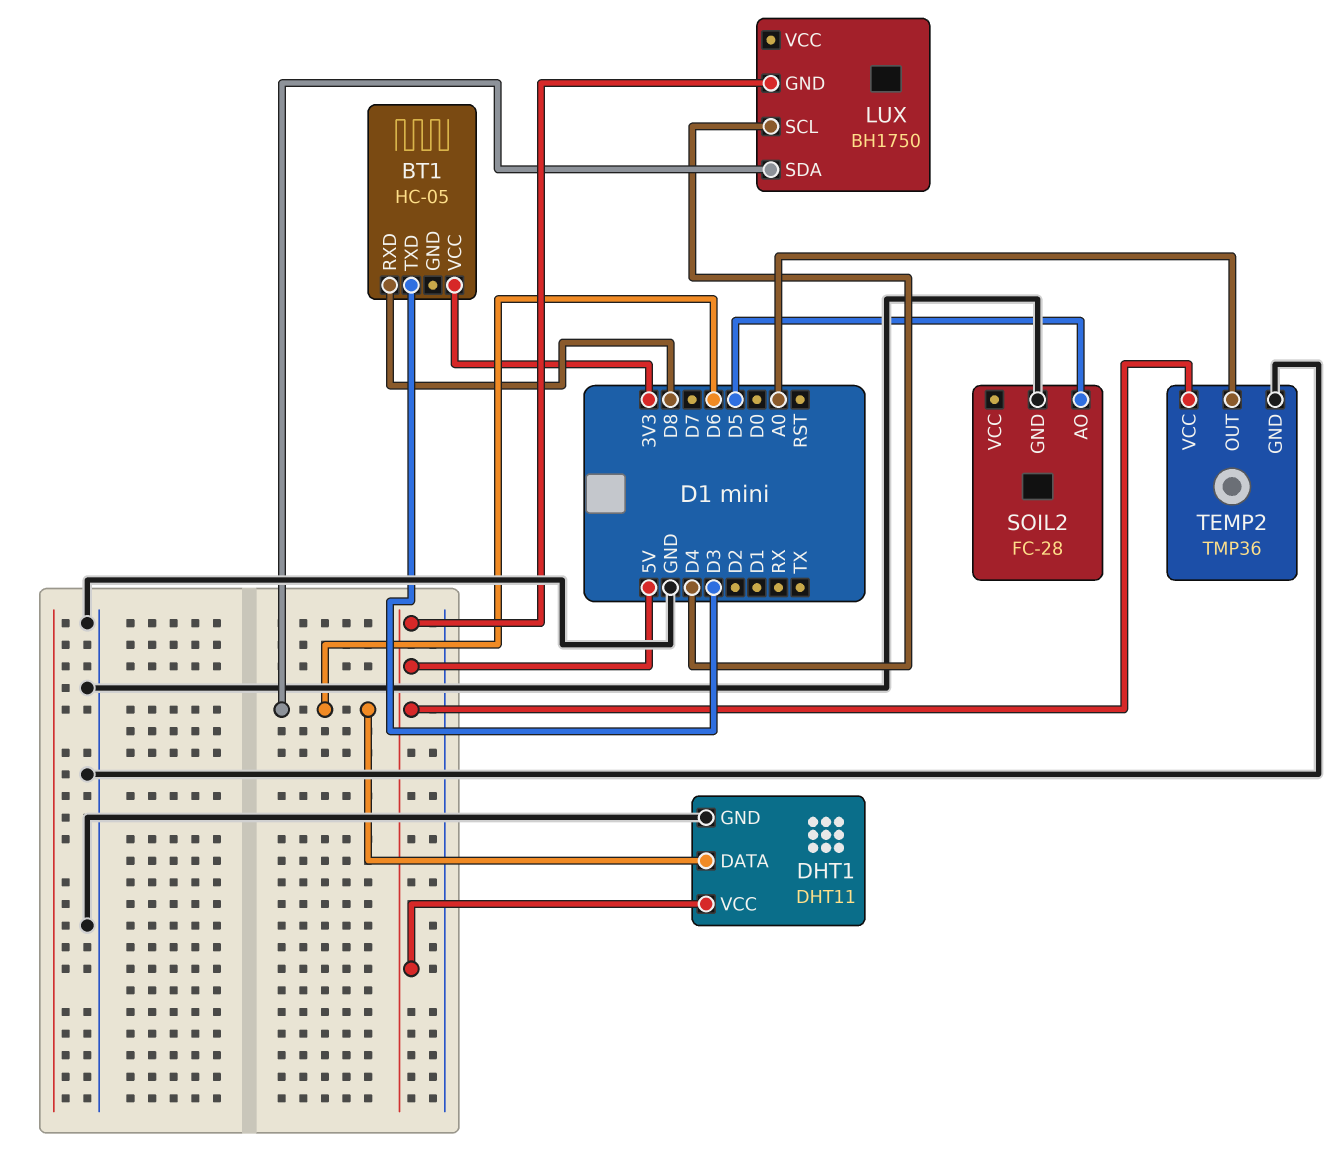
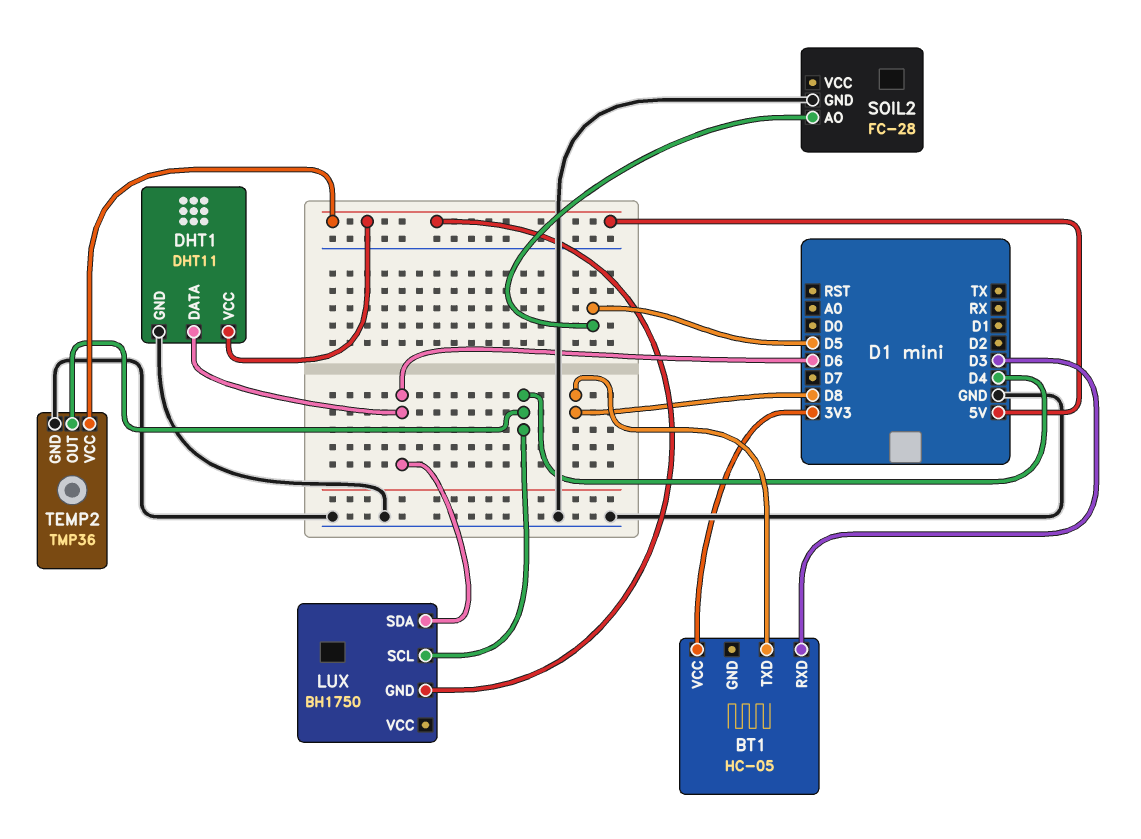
BT1 pin RXD: D8 -> D3
BT1 pin TXD: D3 -> D8
TEMP2 pin OUT: A0 -> D4

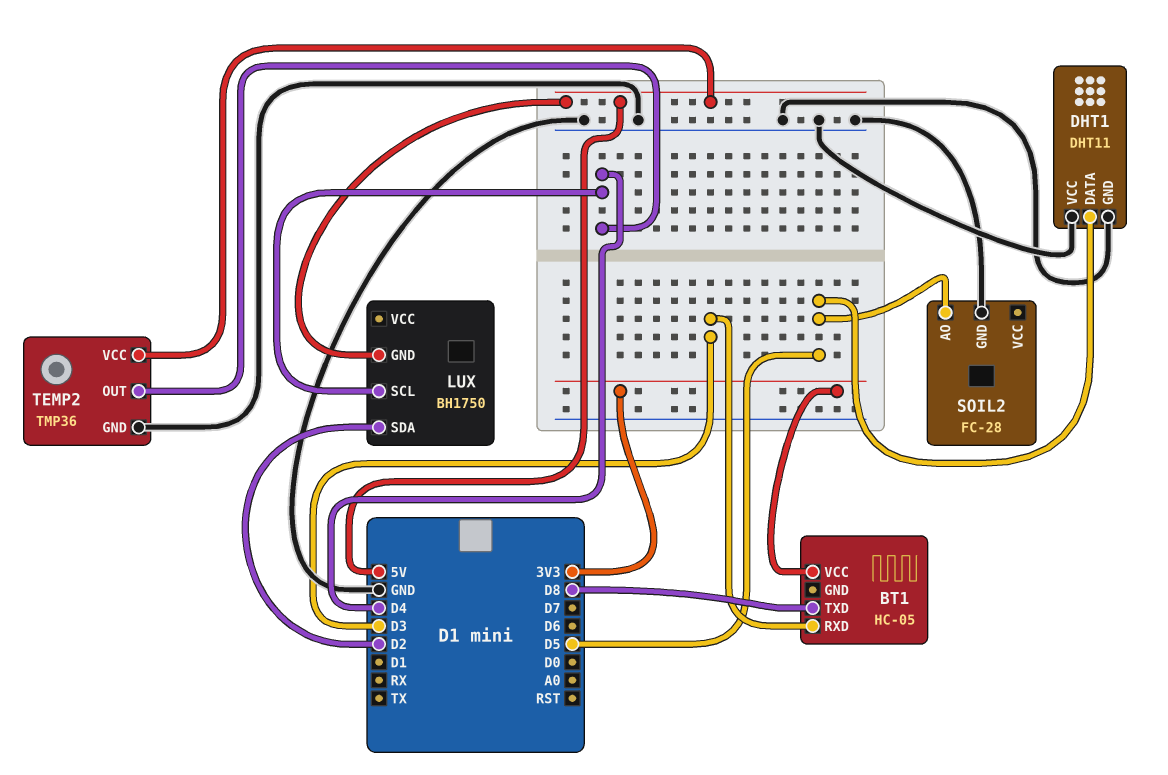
DHT1 pin DATA: D6 -> D5
DHT1 pin VCC: 5V -> GND
LUX pin SDA: D6 -> D2

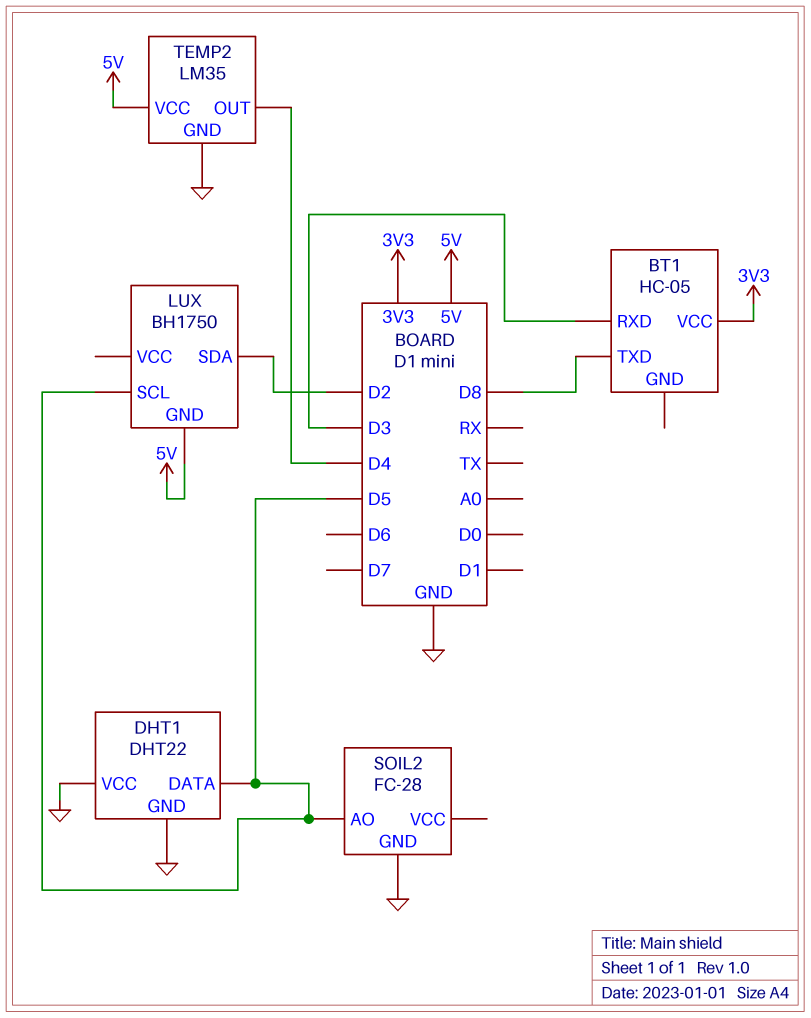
DHT1: DHT11 -> DHT22
LUX pin SCL: D4 -> D5
TEMP2: TMP36 -> LM35

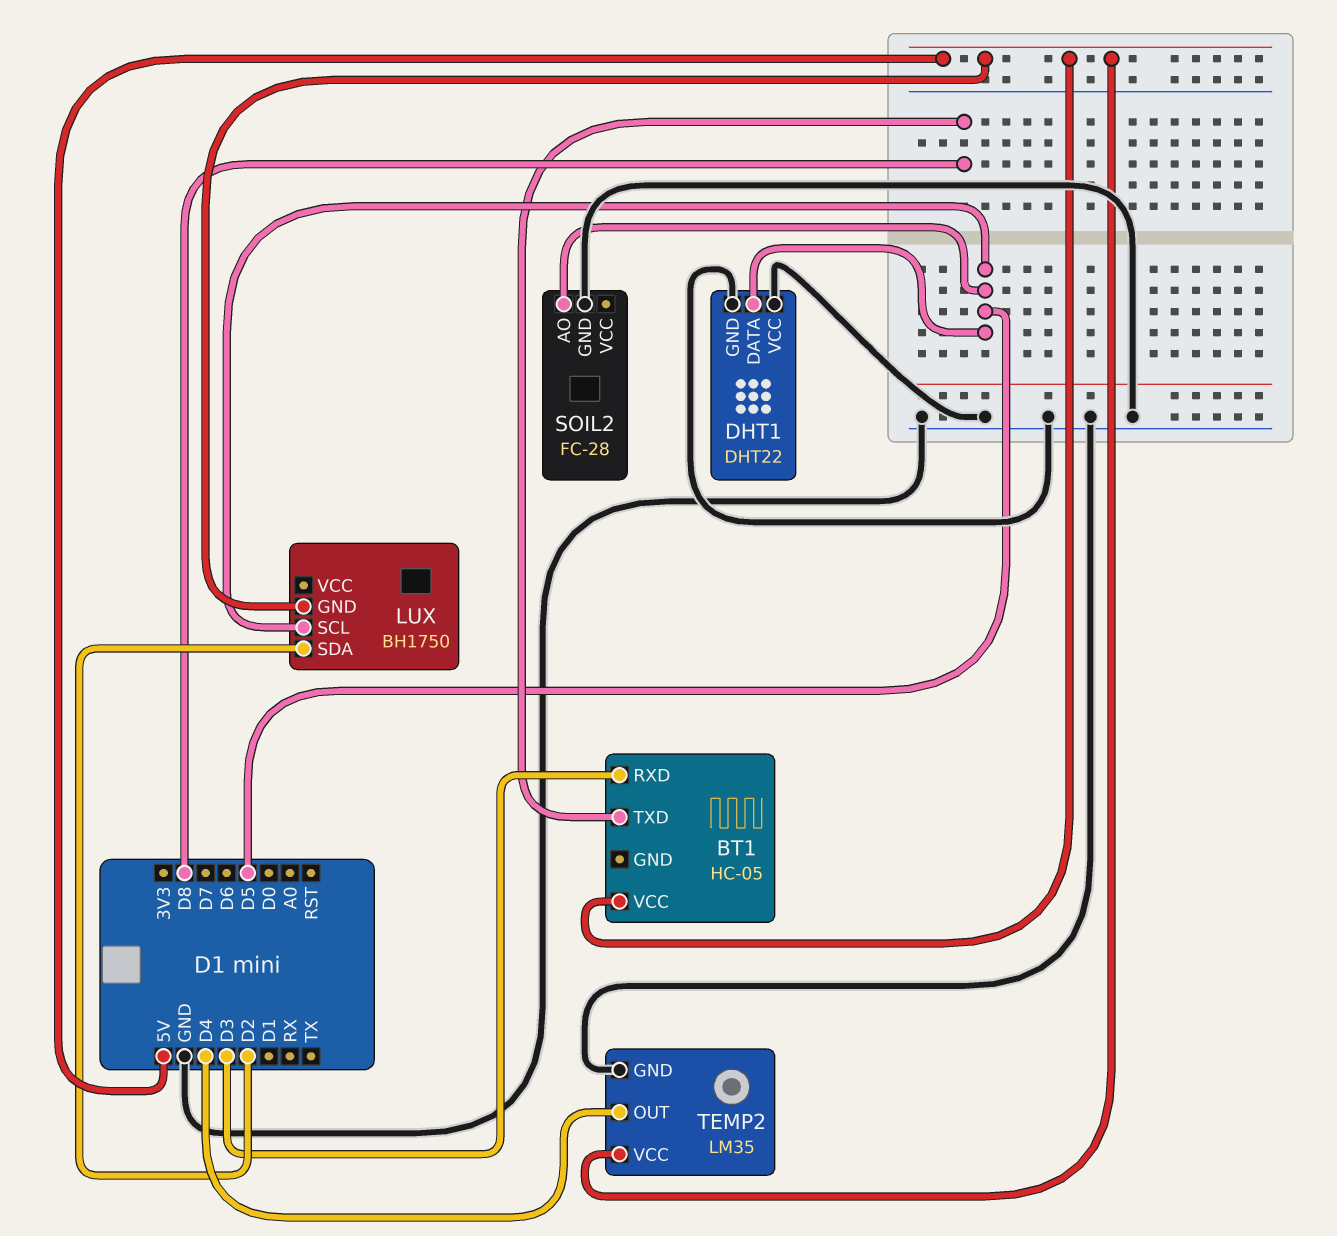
BT1 pin VCC: 3V3 -> 5V

